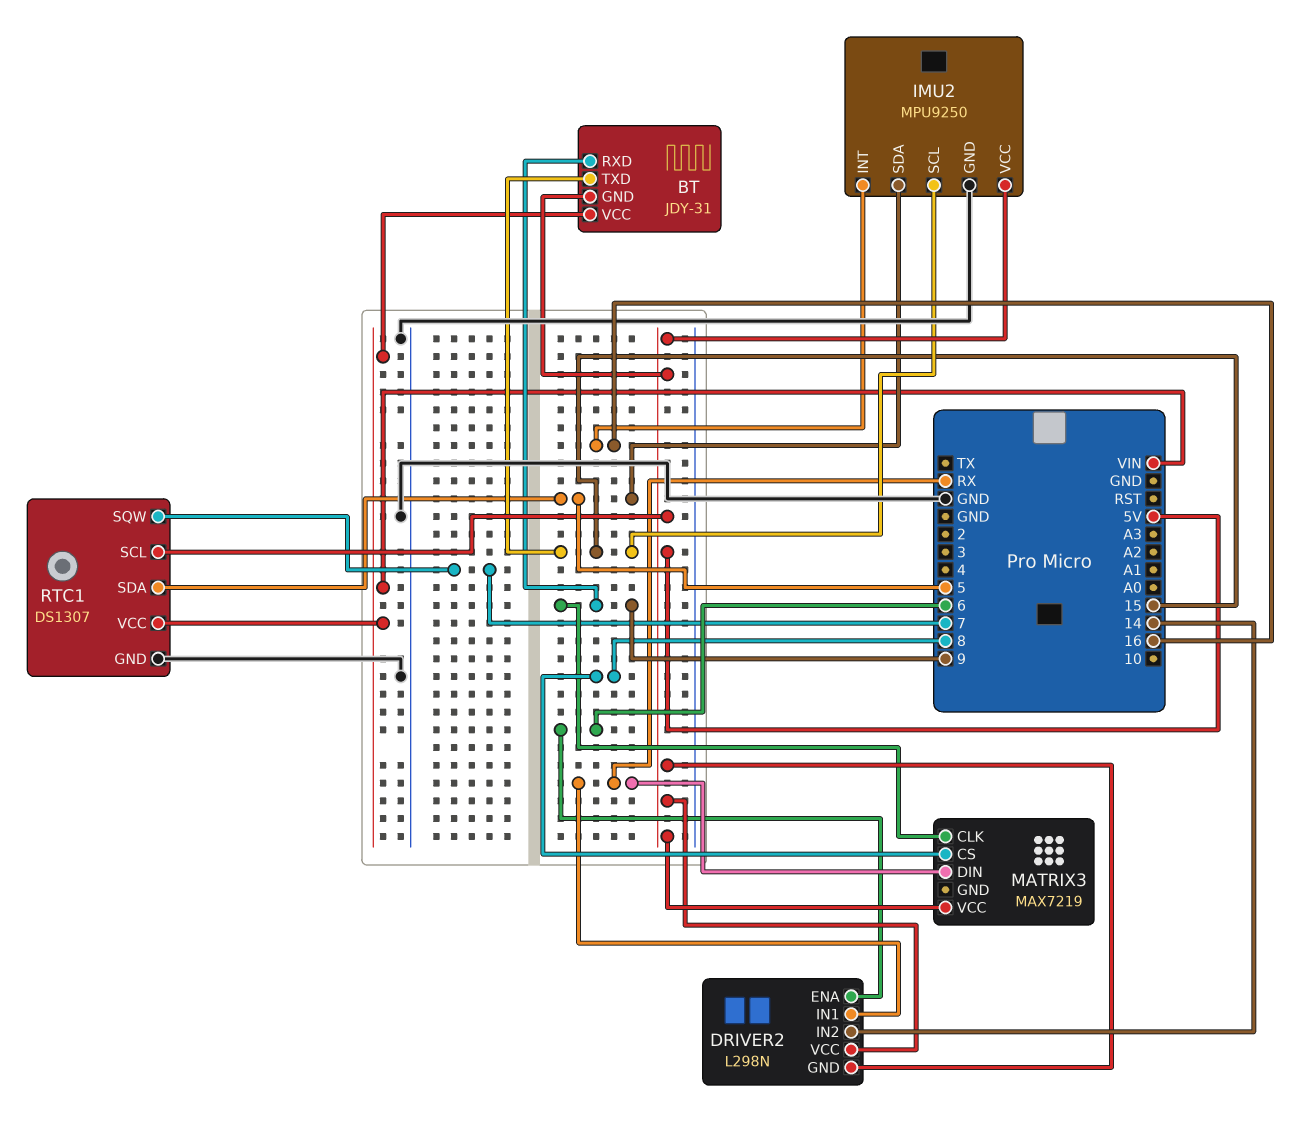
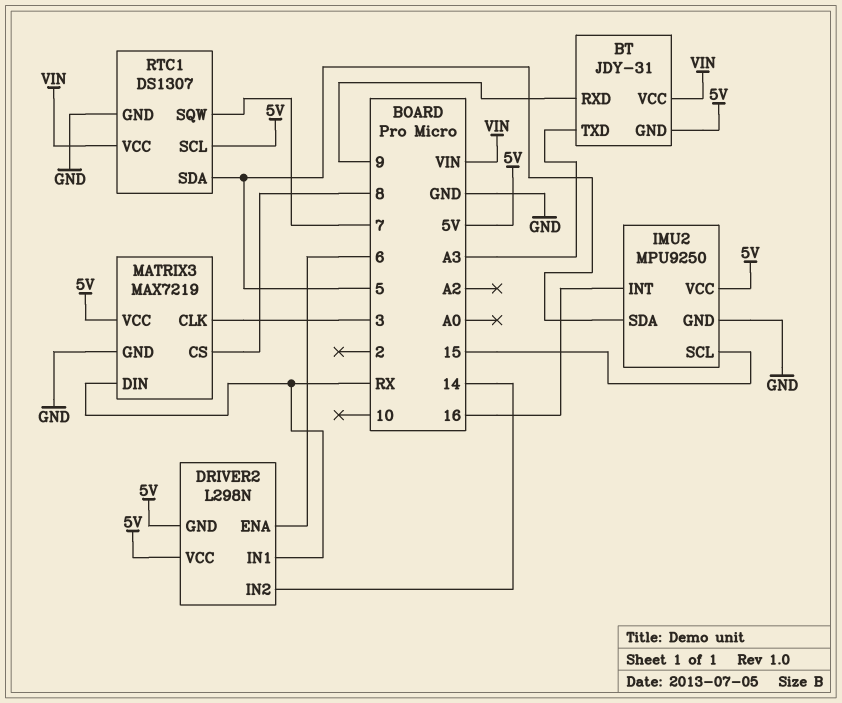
BT pin TXD: 15 -> A3
MATRIX3 pin CLK: 9 -> 3
MATRIX3 pin GND: none -> GND

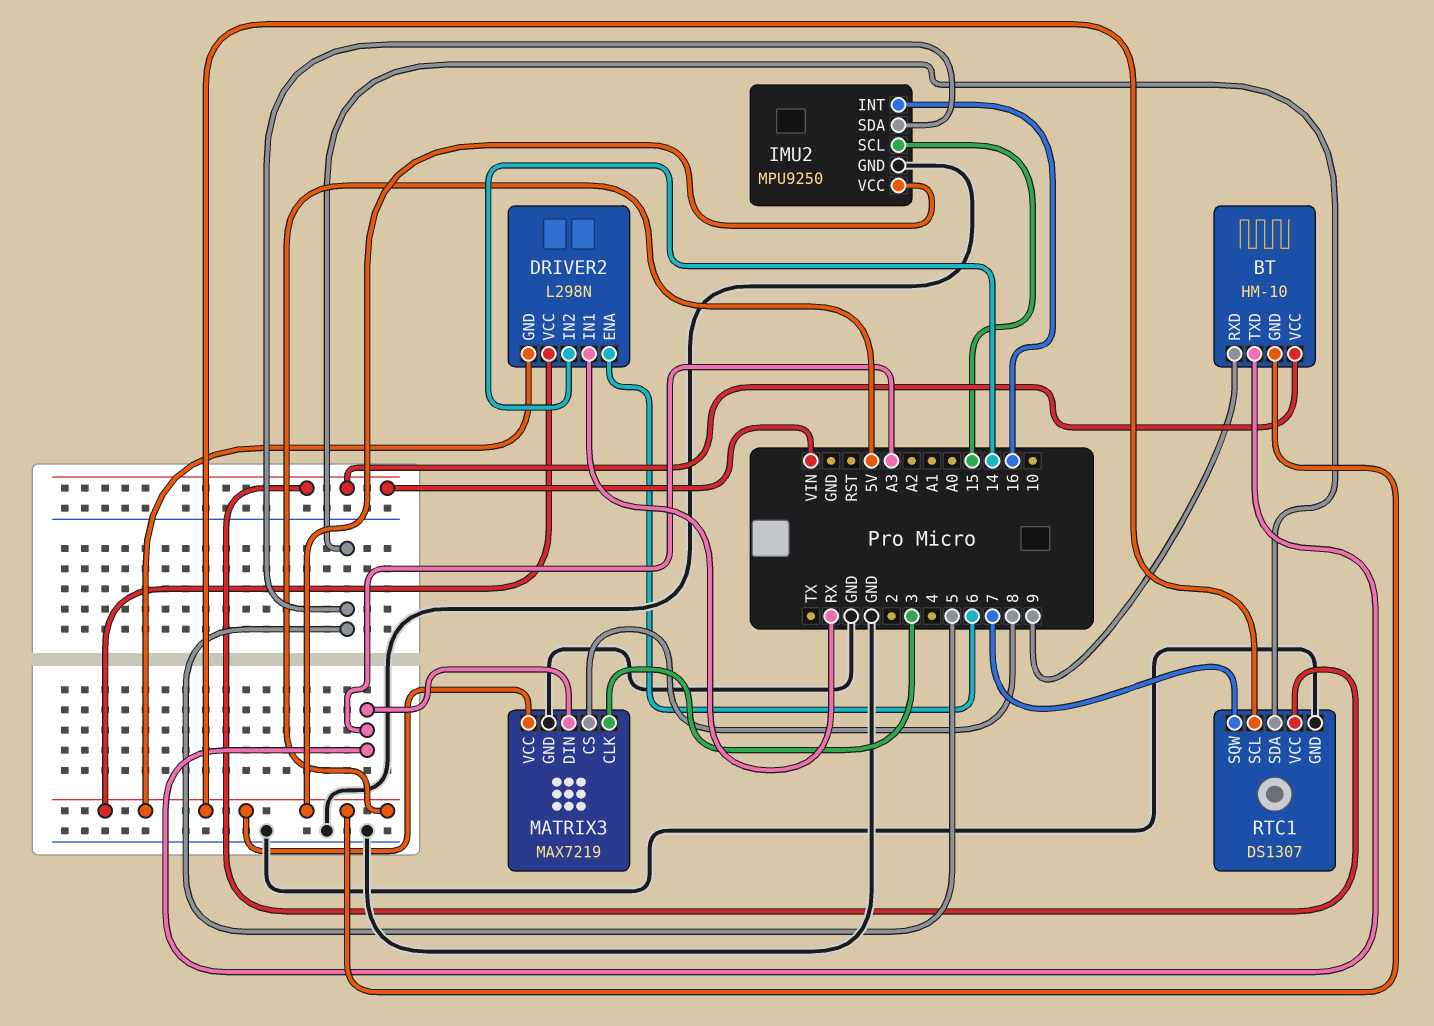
BT: JDY-31 -> HM-10
MATRIX3 pin DIN: RX -> A3

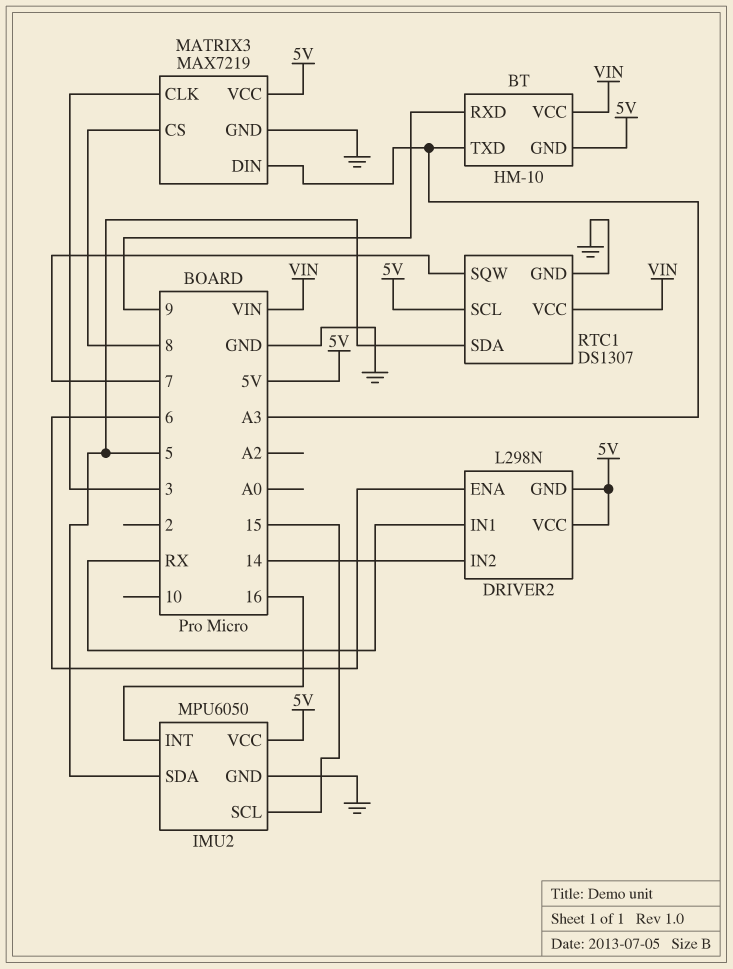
IMU2: MPU9250 -> MPU6050

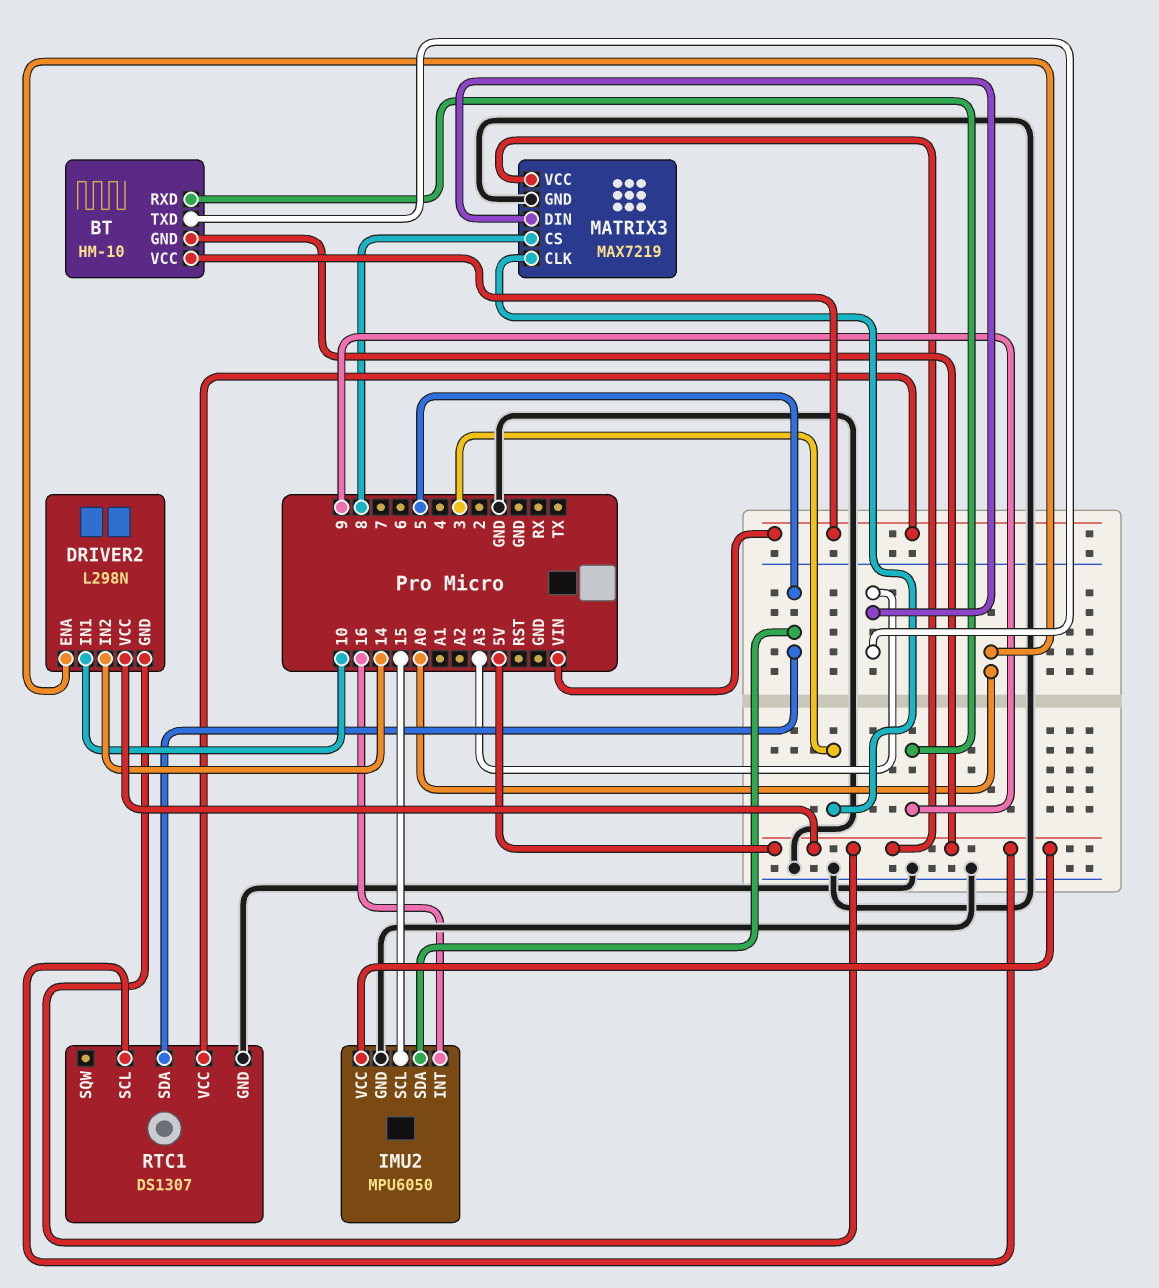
DRIVER2 pin ENA: 6 -> A0
DRIVER2 pin IN1: RX -> 10
RTC1 pin SQW: 7 -> none

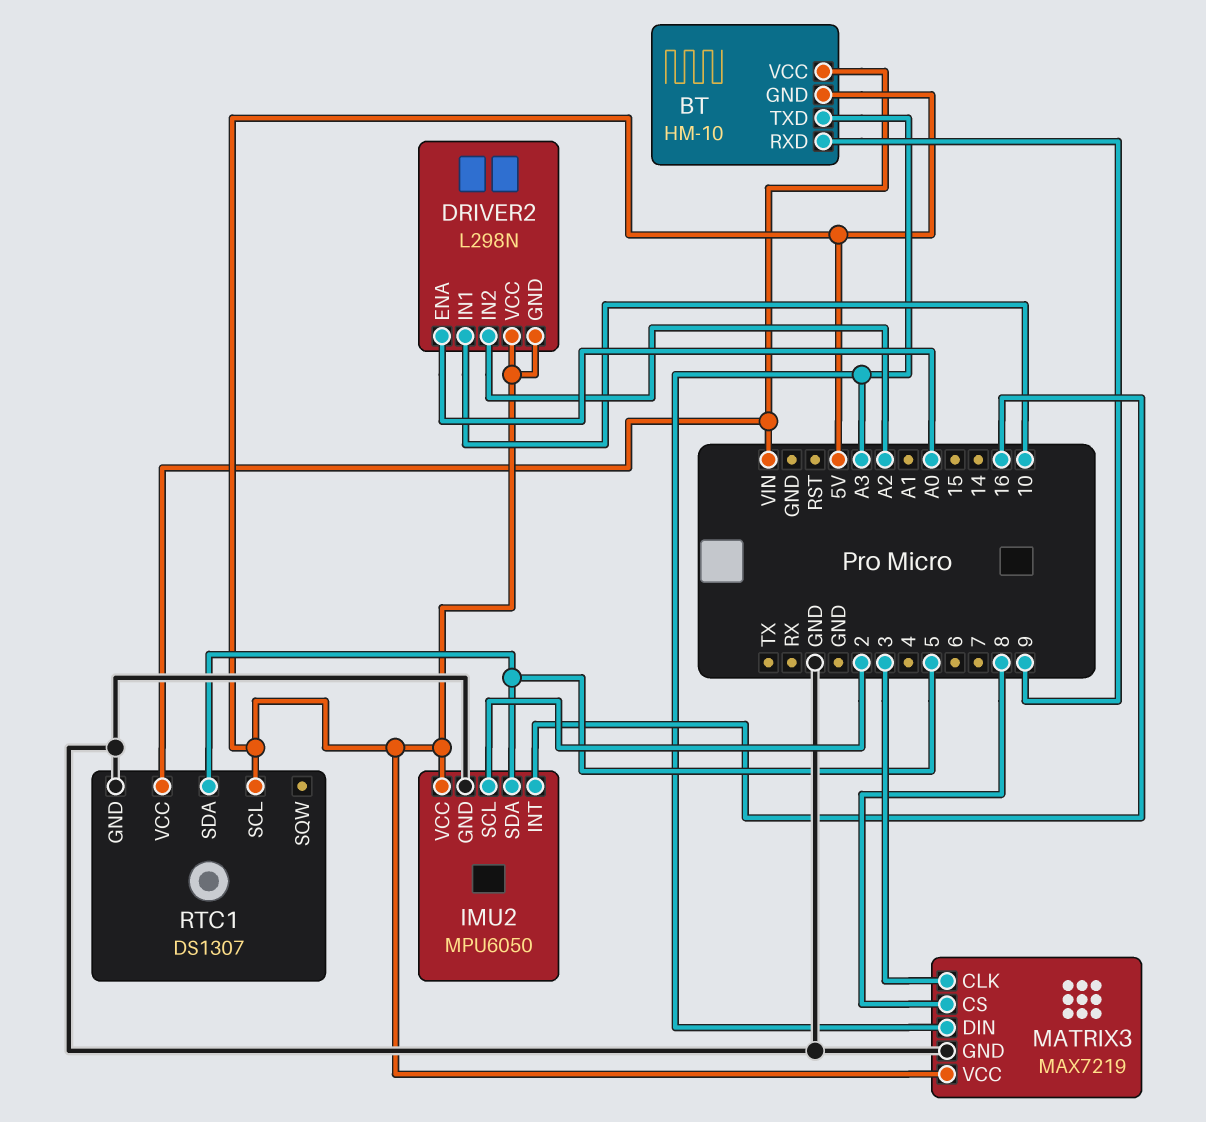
DRIVER2 pin IN2: 14 -> A2
IMU2 pin SCL: 15 -> 2

